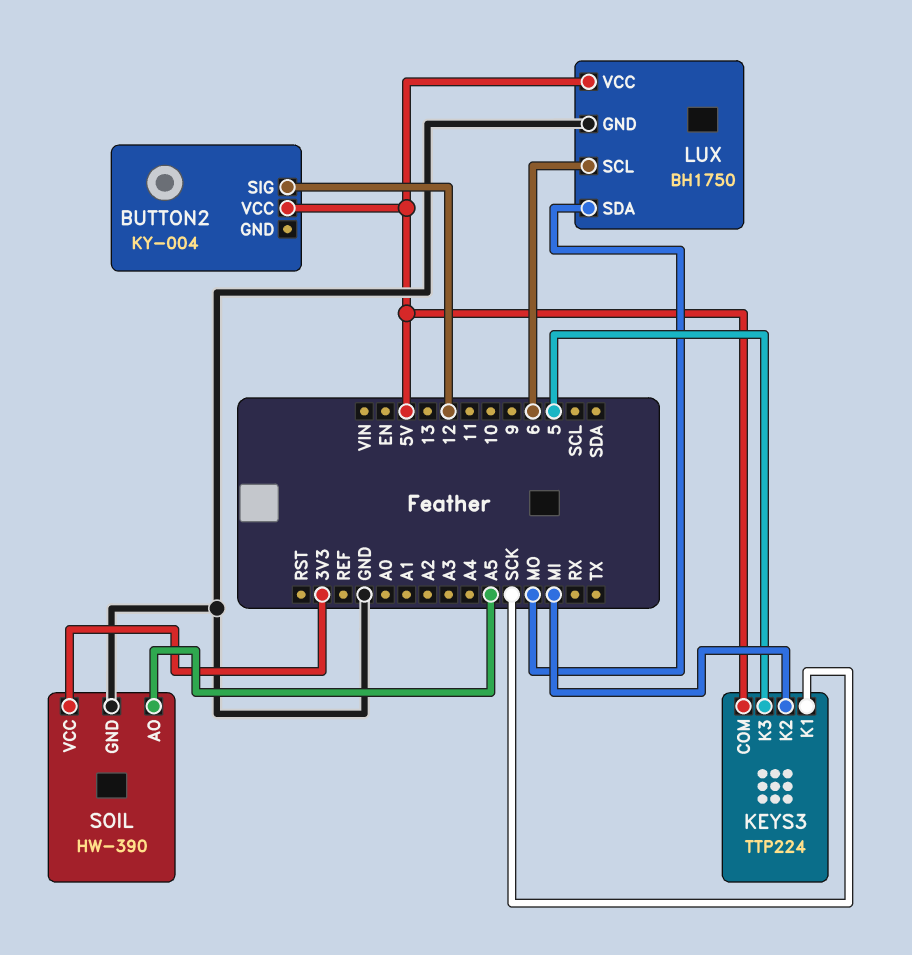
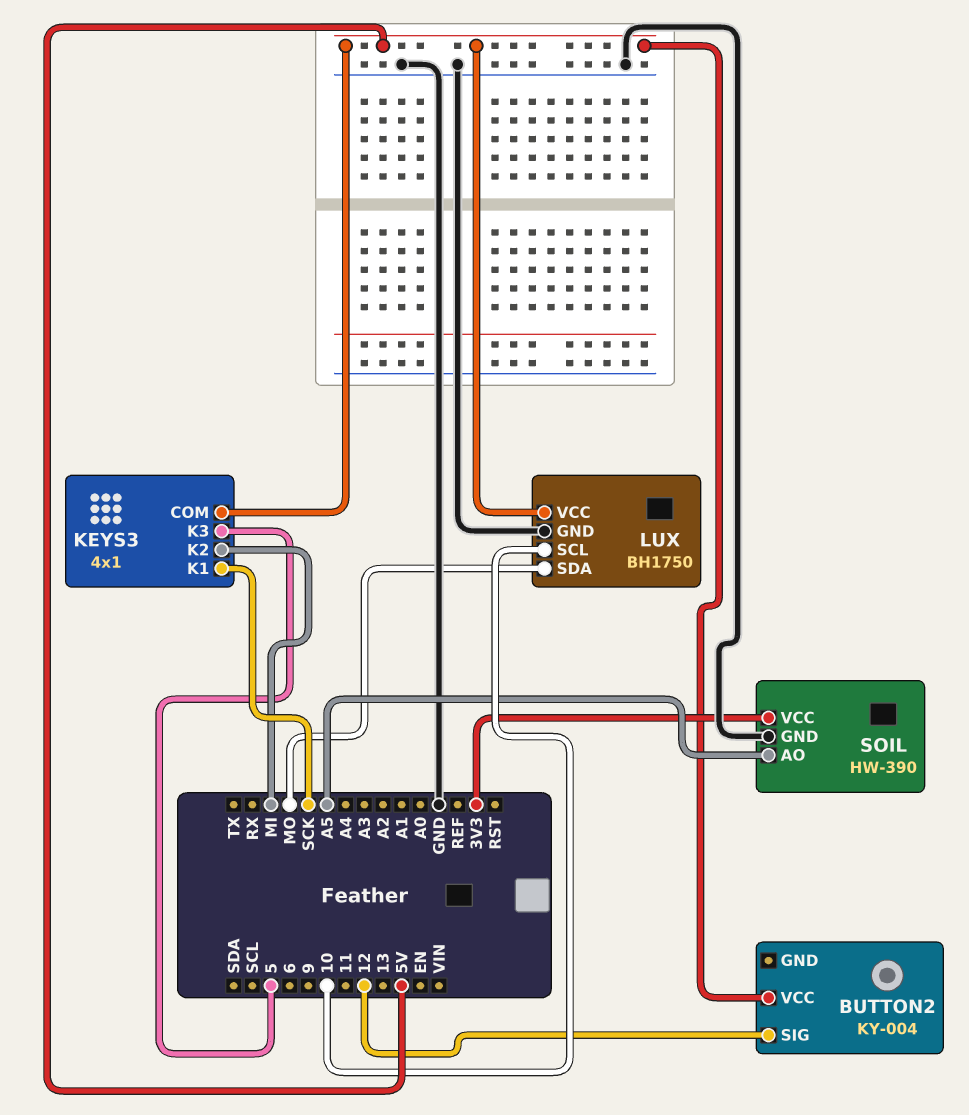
KEYS3: TTP224 -> 4x1
LUX pin SCL: 6 -> 10

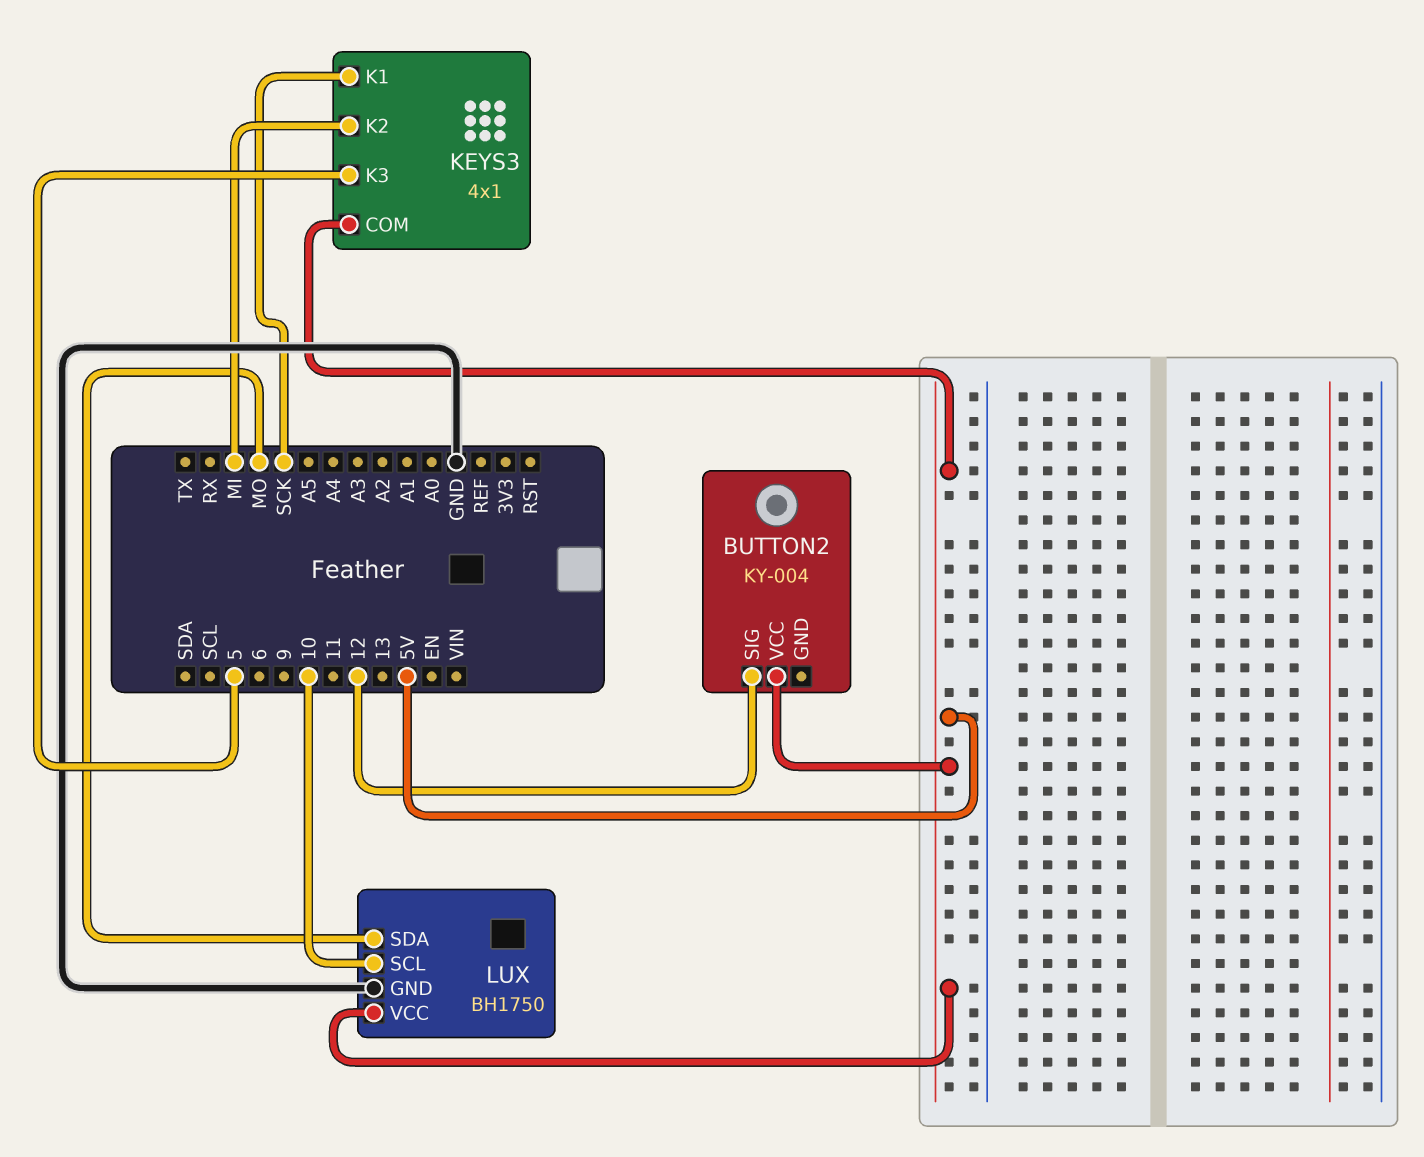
SOIL: HW-390 -> none
SOIL pin AO: A5 -> none
SOIL pin GND: GND -> none
SOIL pin VCC: 3V3 -> none

